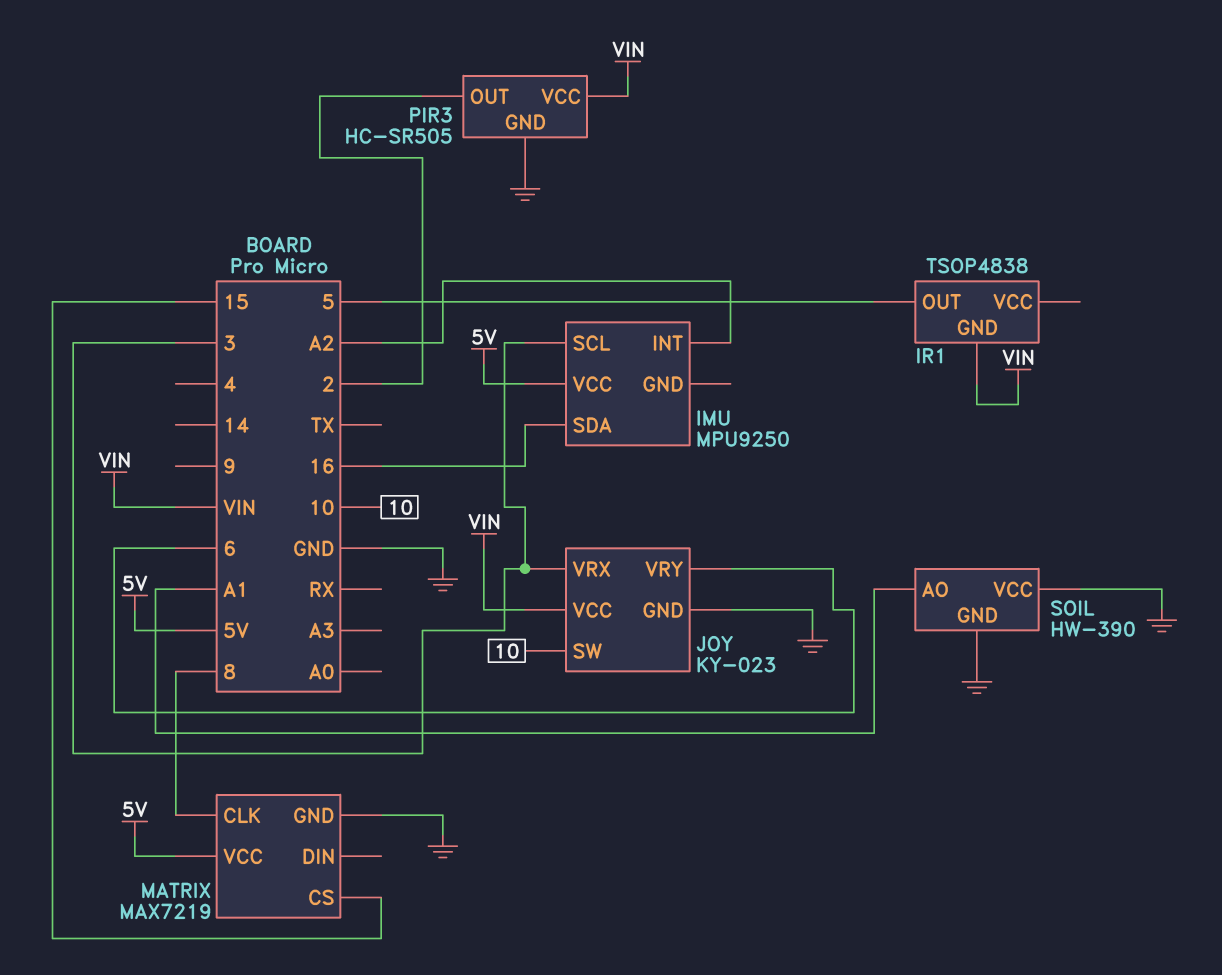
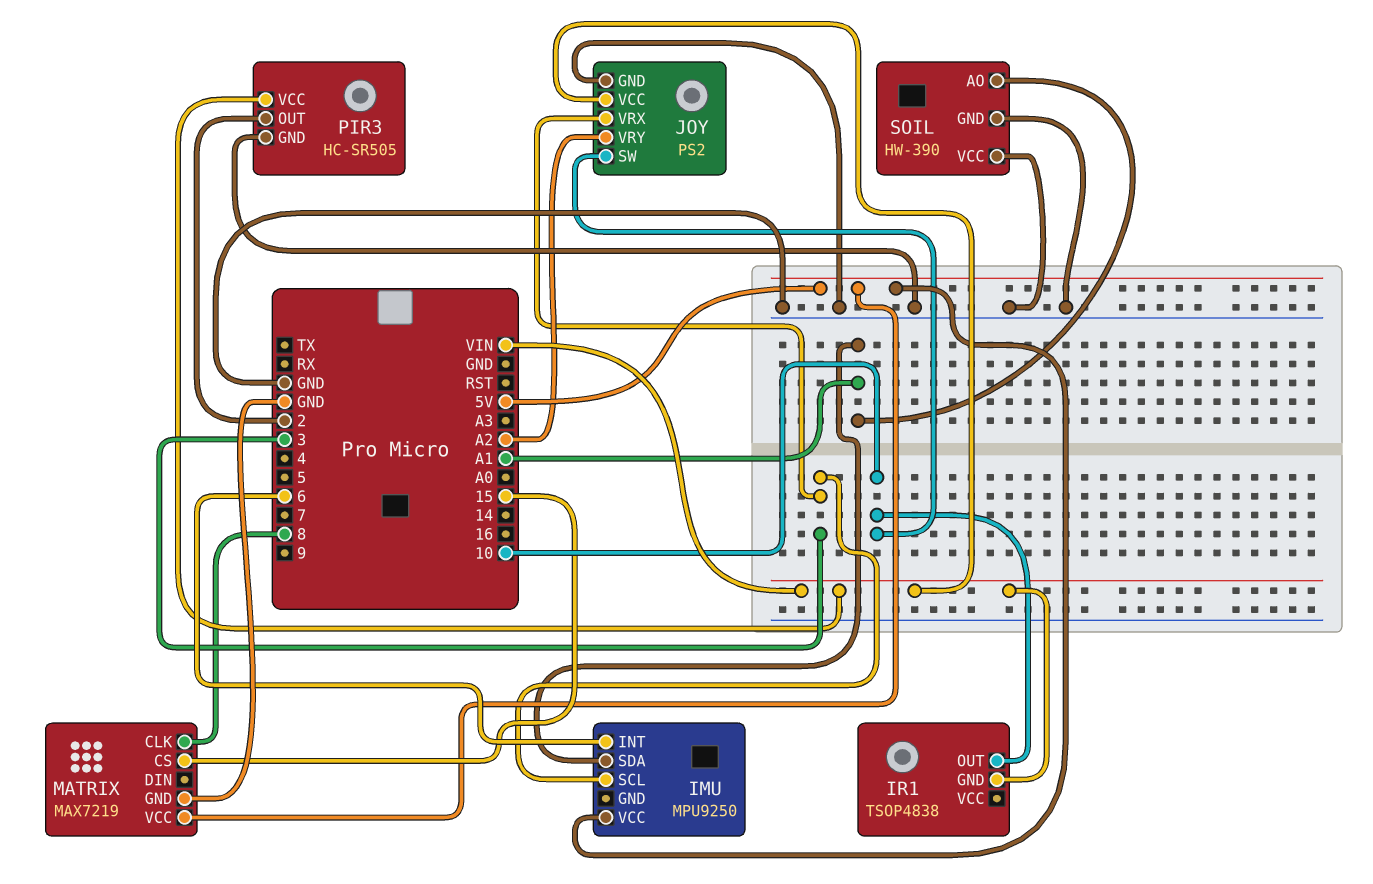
IMU pin INT: A2 -> 6
IMU pin SDA: 16 -> A1
IR1 pin OUT: 5 -> 10
JOY: KY-023 -> PS2
JOY pin VRY: 6 -> A2

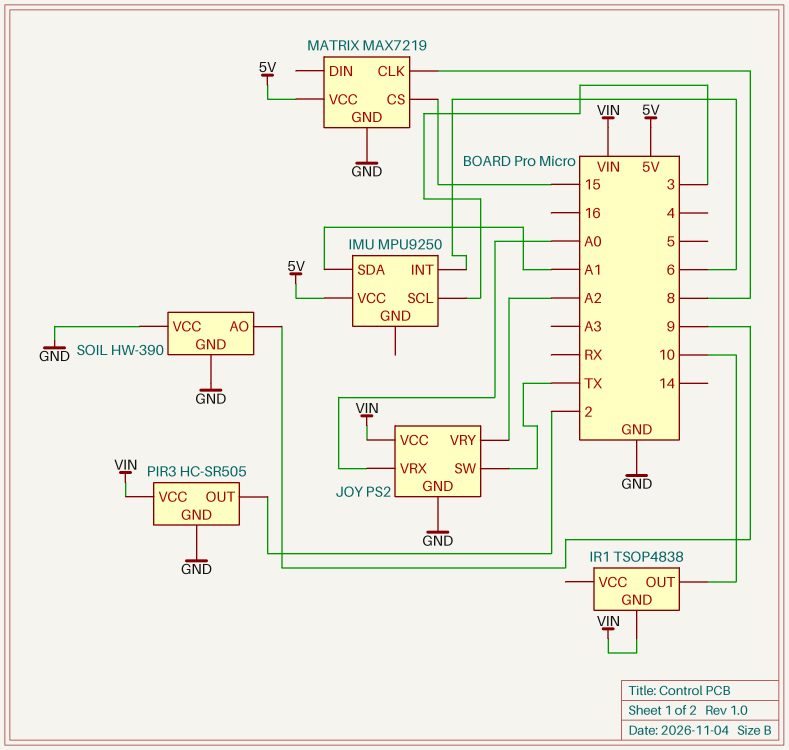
JOY pin SW: 10 -> TX
JOY pin VRX: 3 -> A0
SOIL pin AO: A1 -> 9

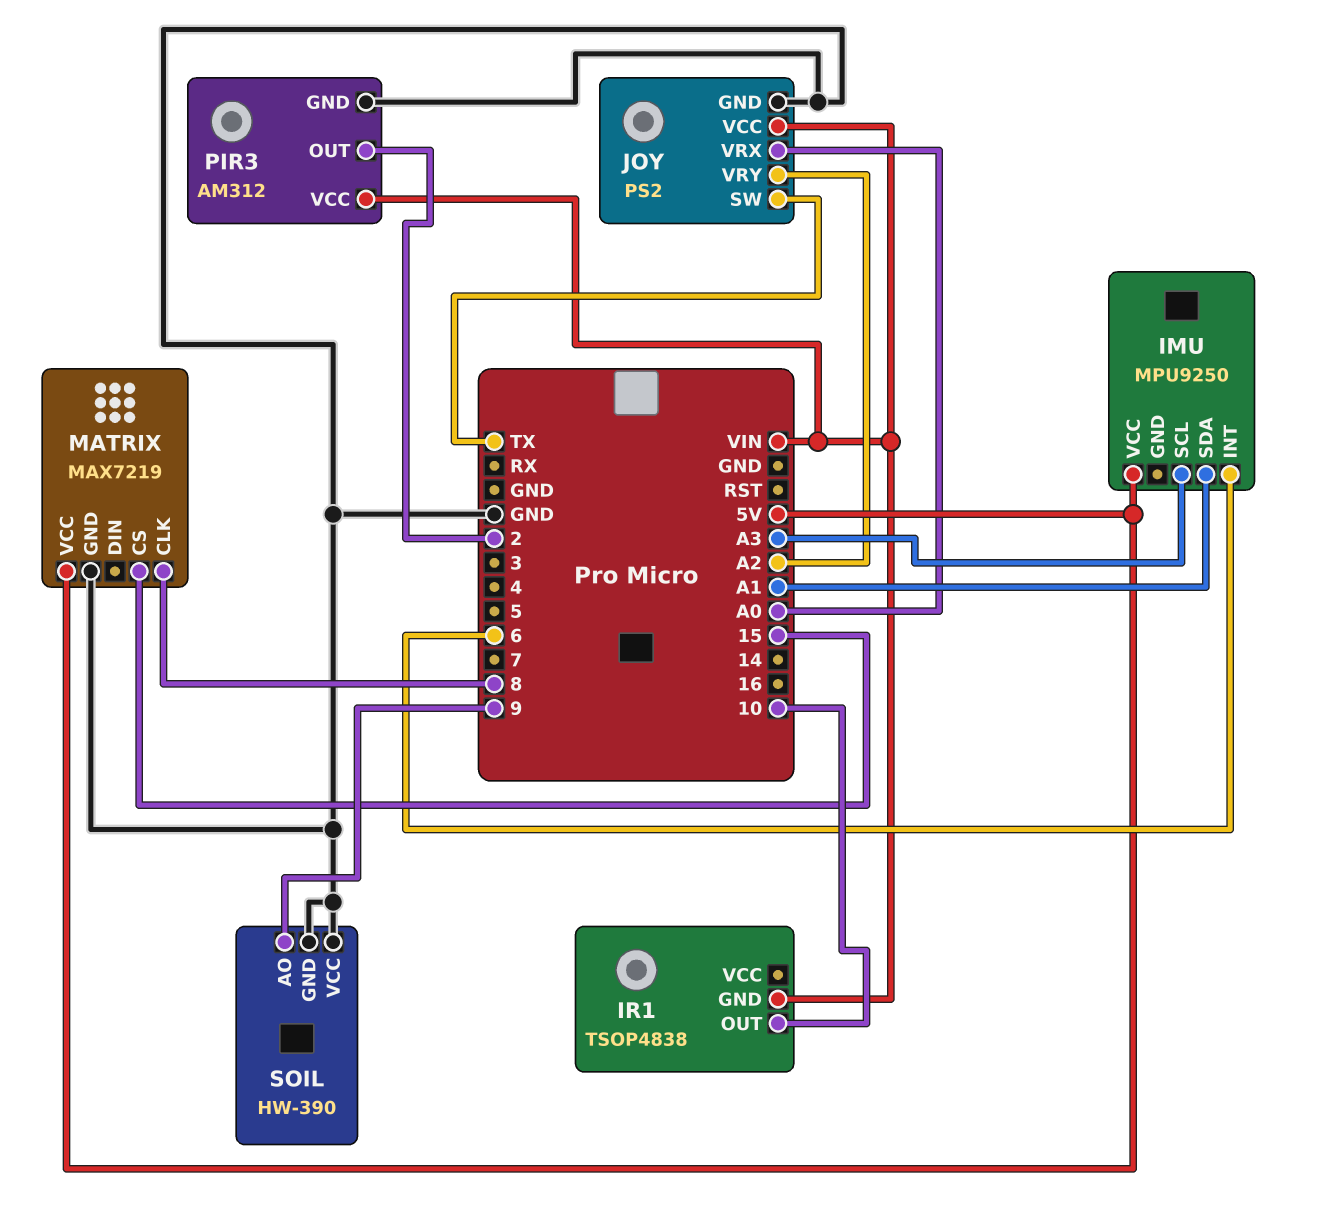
IMU pin SCL: 3 -> A3
PIR3: HC-SR505 -> AM312

